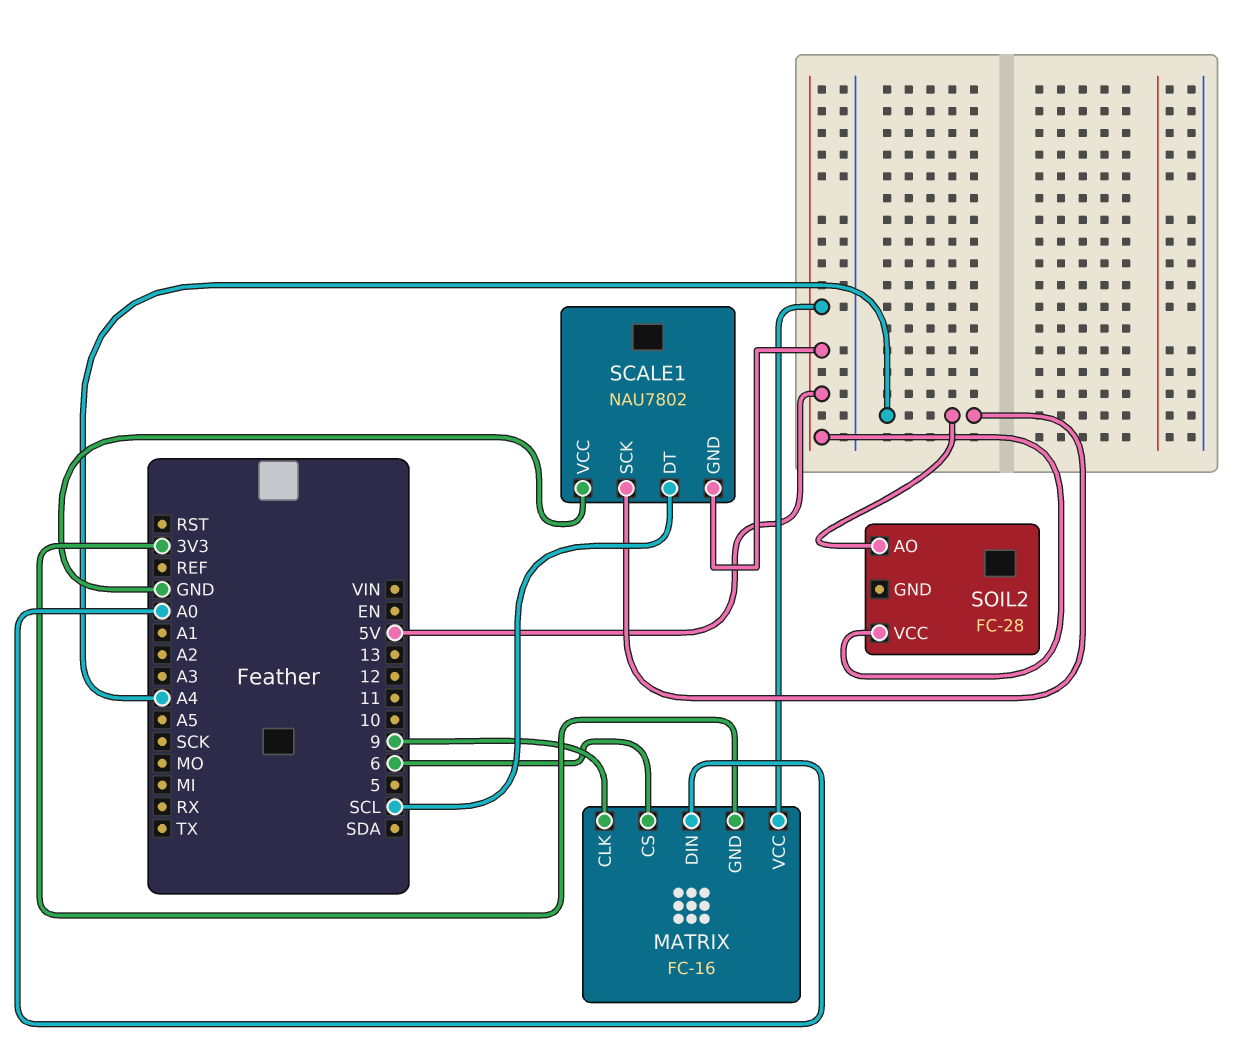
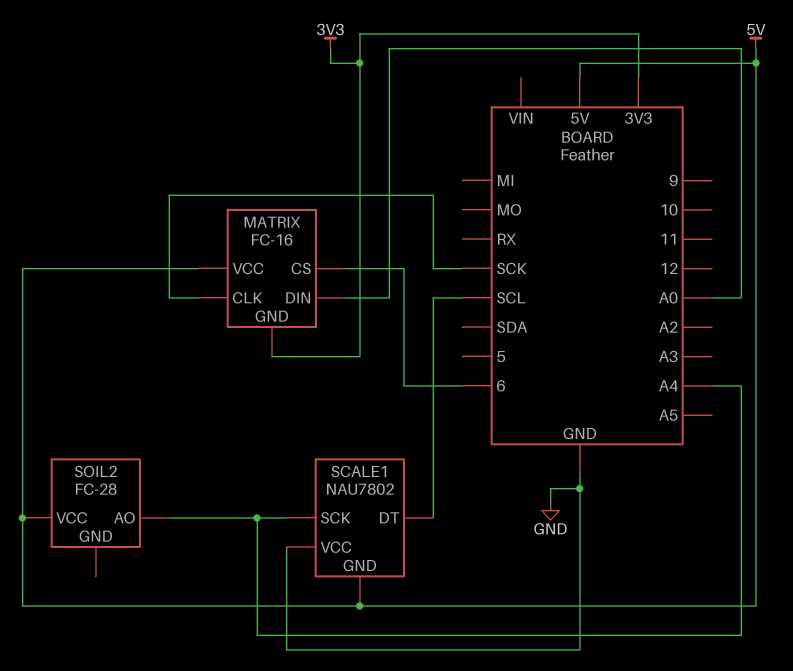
MATRIX pin CLK: 9 -> SCK

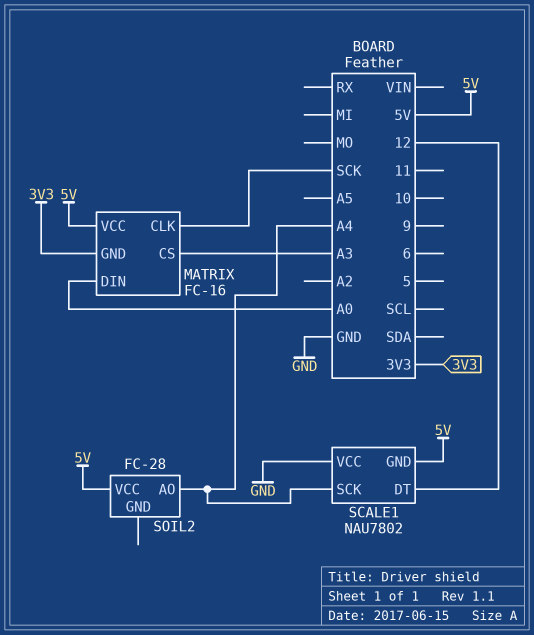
MATRIX pin CS: 6 -> A3
SCALE1 pin DT: SCL -> 12

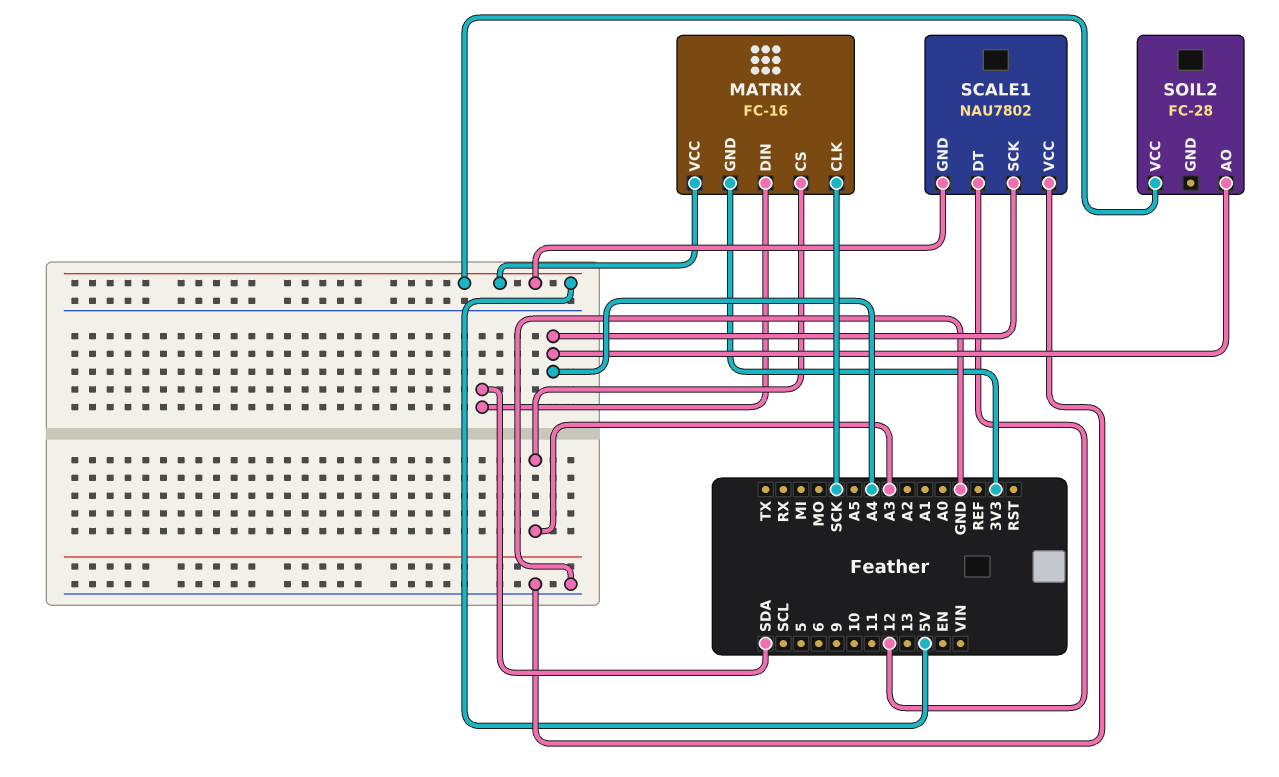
MATRIX pin DIN: A0 -> SDA

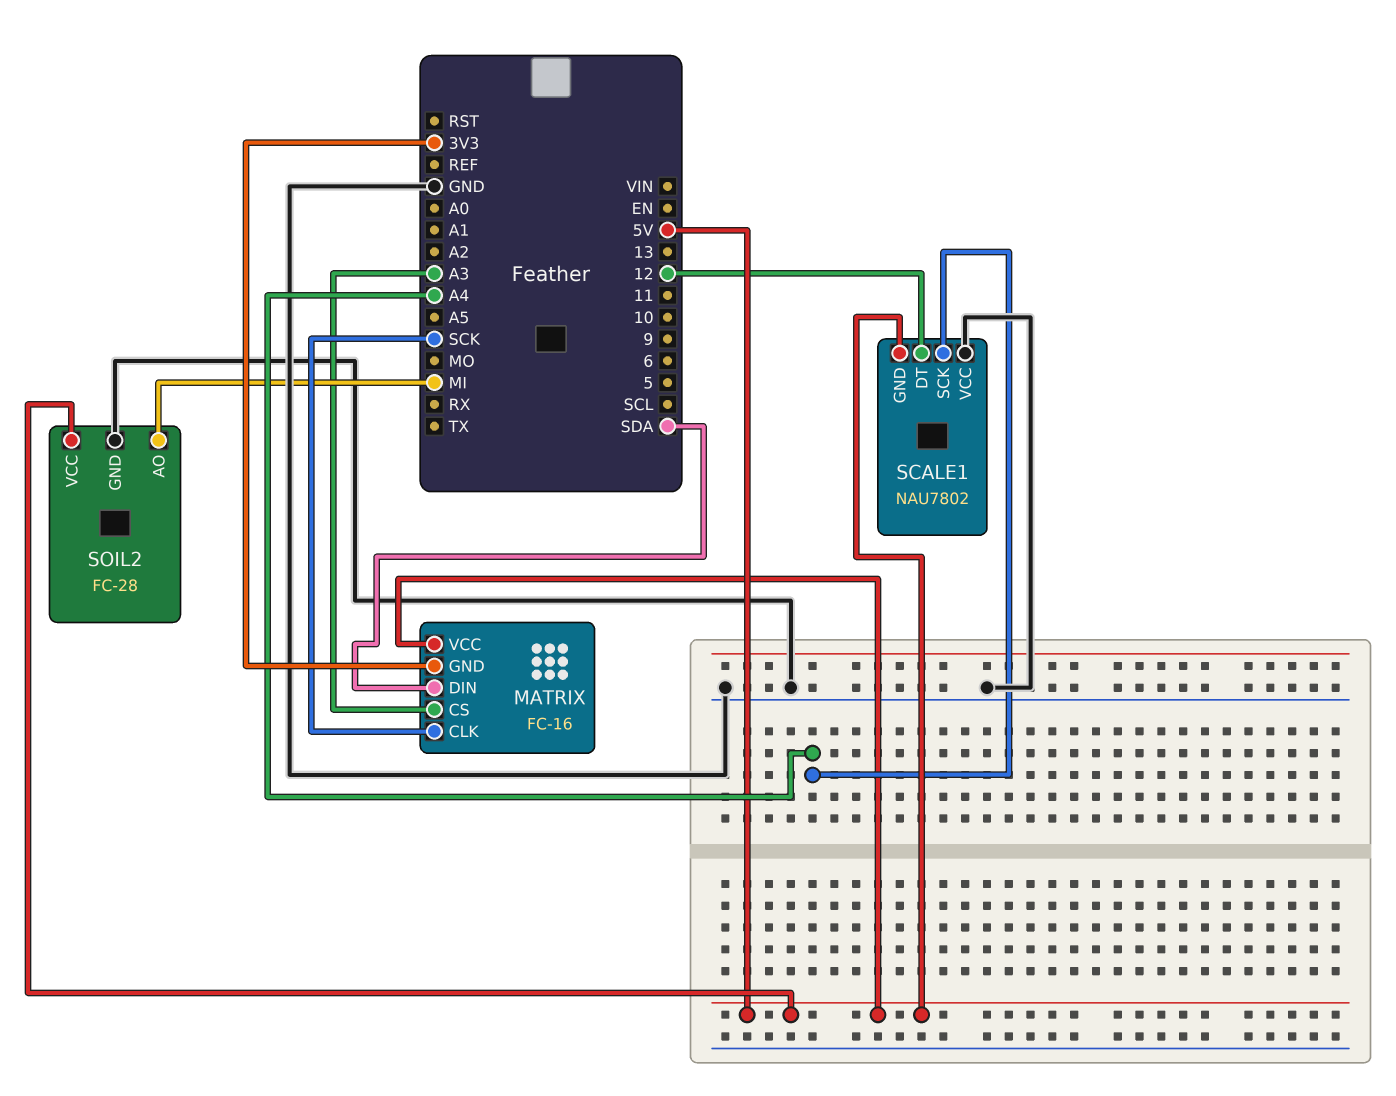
SOIL2 pin AO: A4 -> MI
SOIL2 pin GND: none -> GND

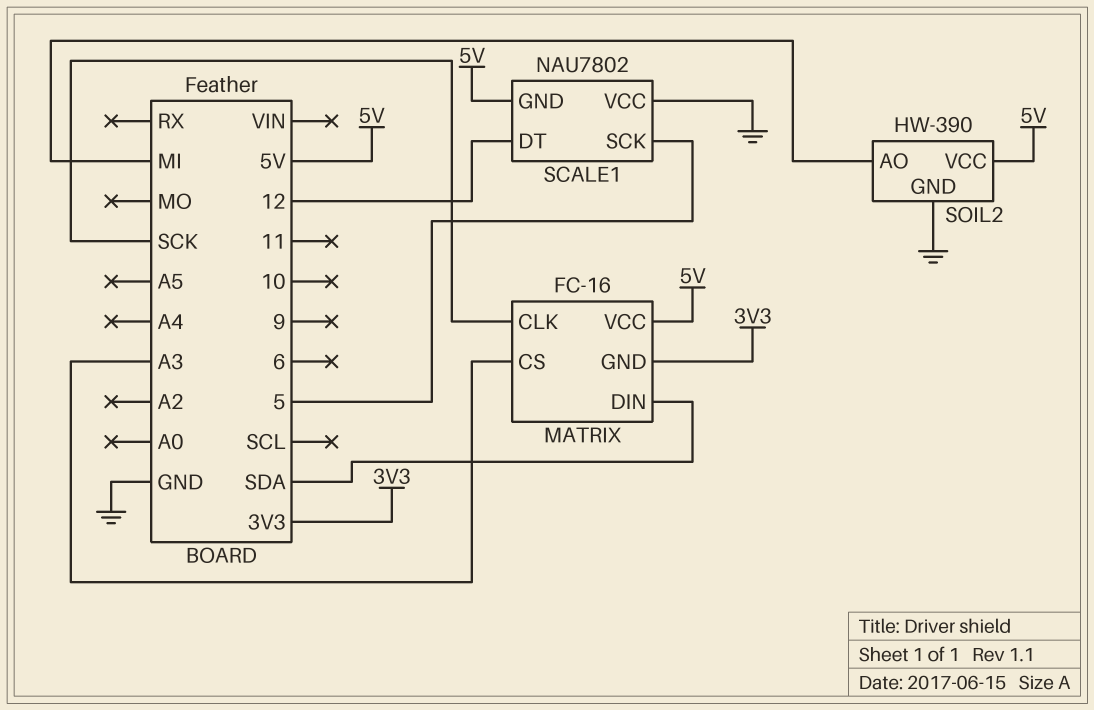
SCALE1 pin SCK: A4 -> 5
SOIL2: FC-28 -> HW-390

